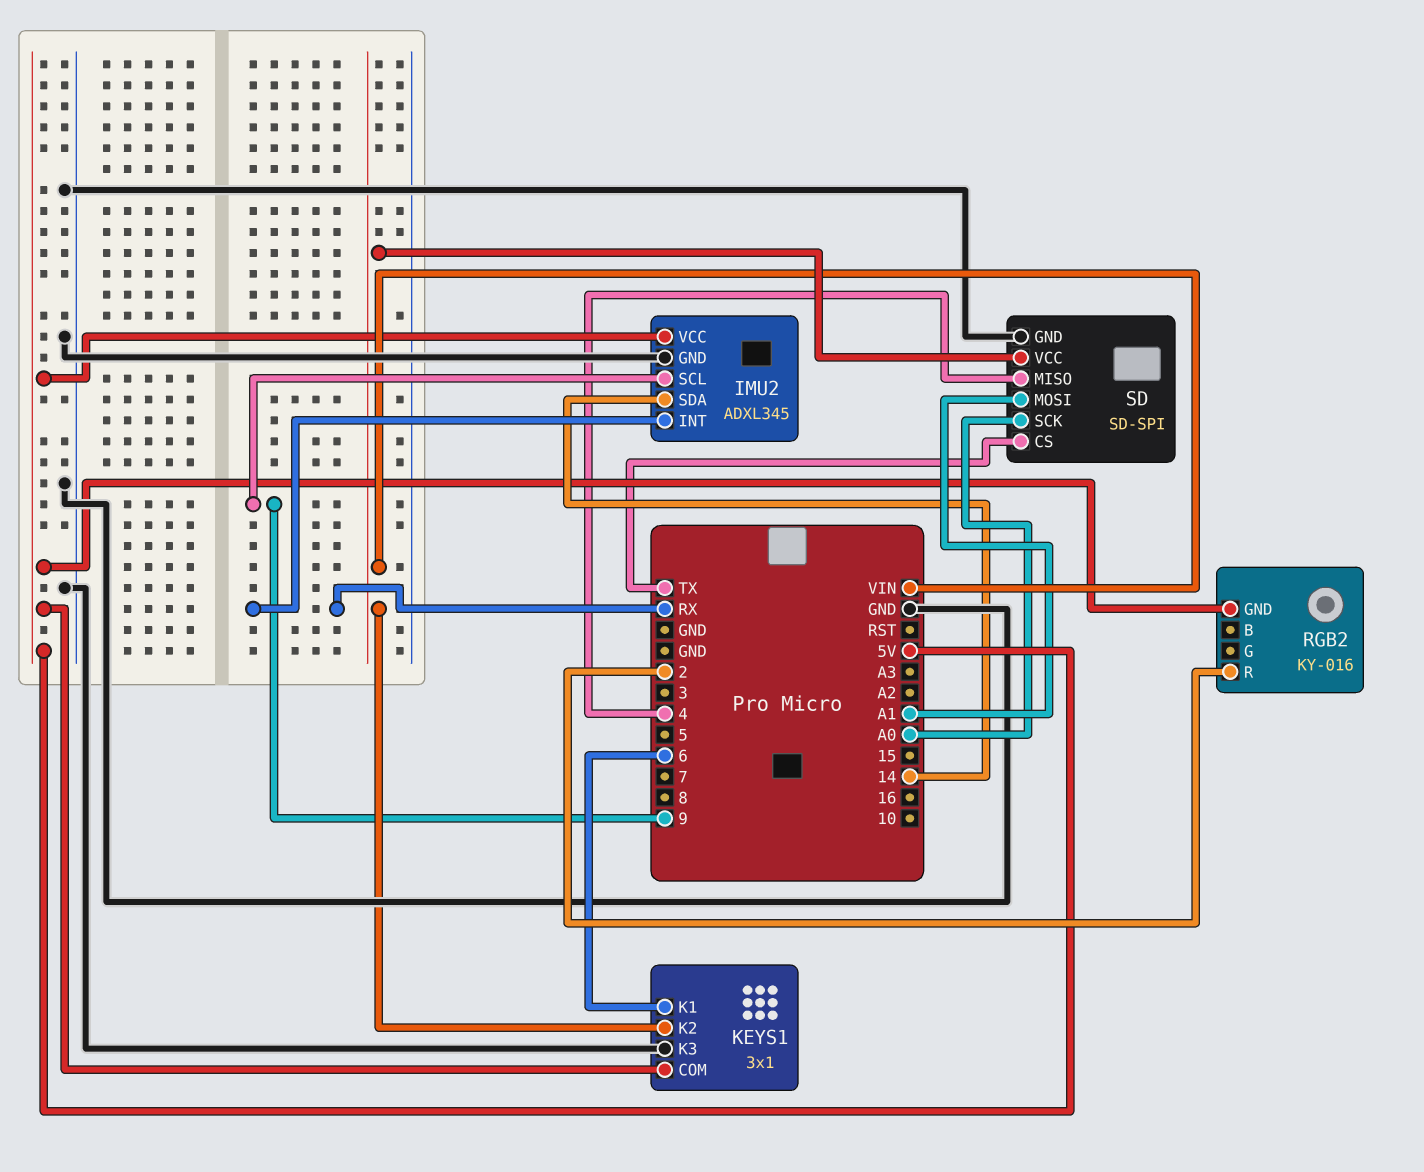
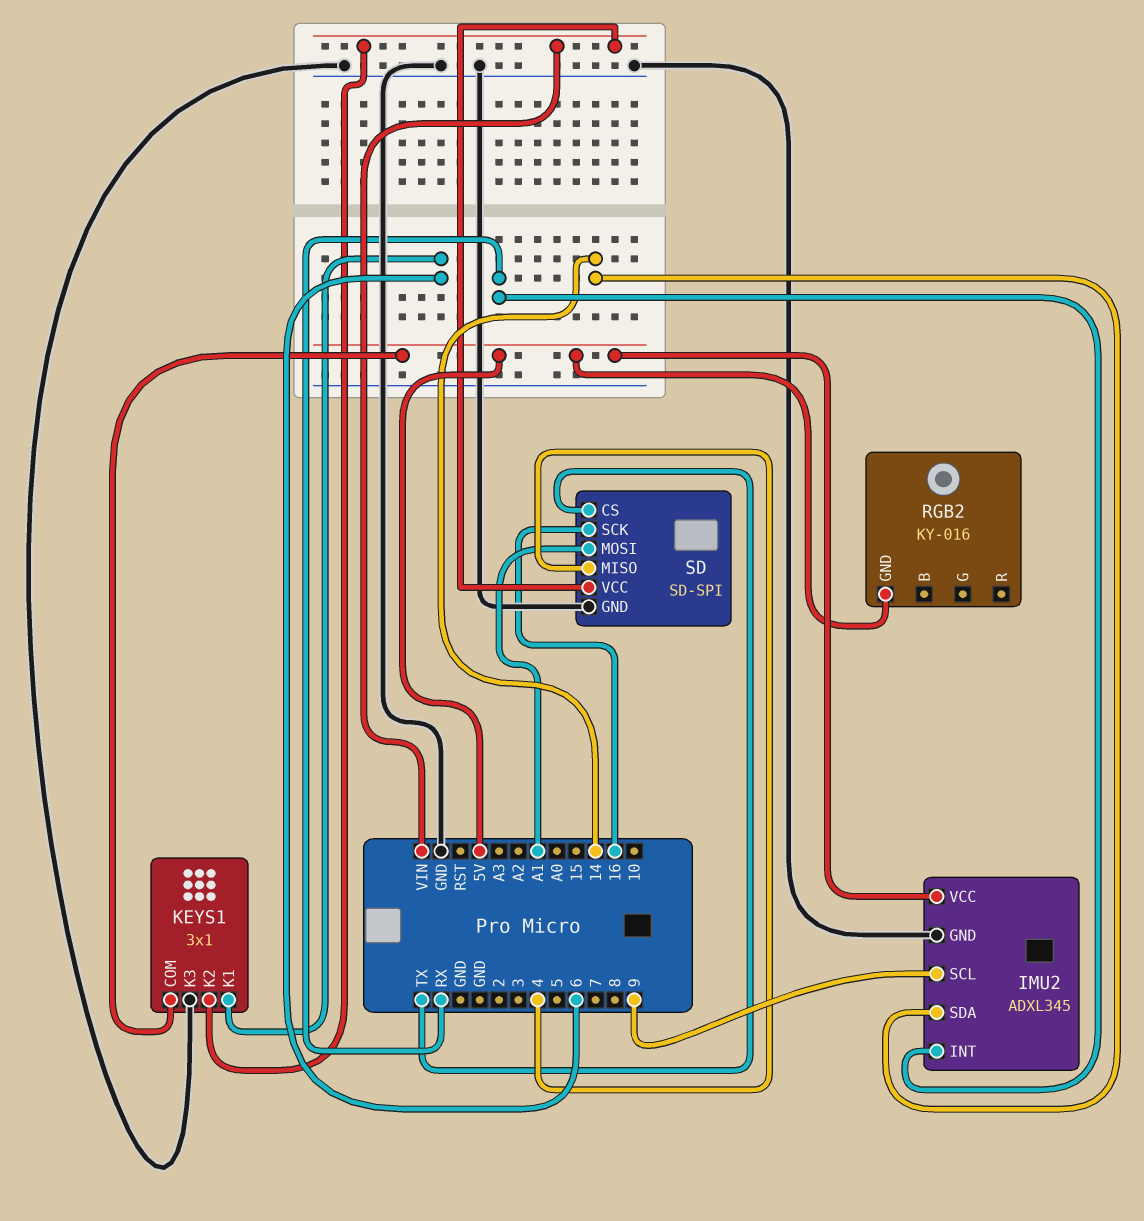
RGB2 pin R: 2 -> none
SD pin SCK: A0 -> 16

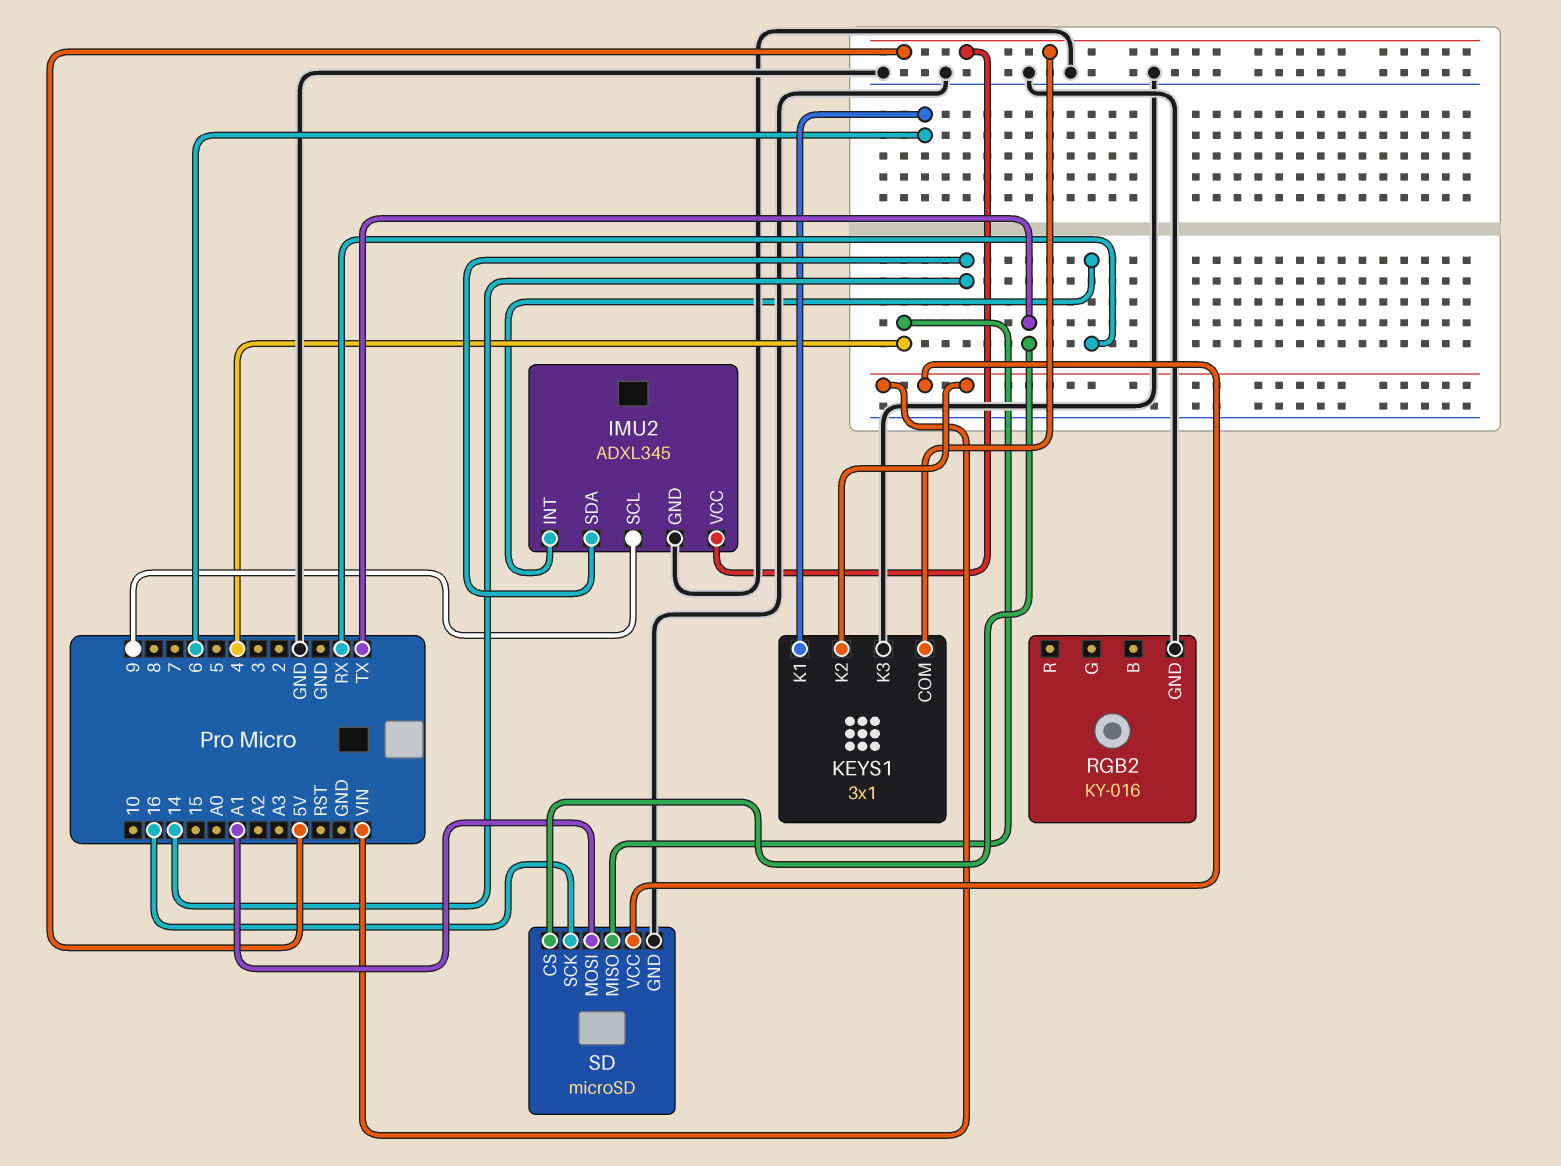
RGB2 pin GND: 5V -> GND
SD: SD-SPI -> microSD

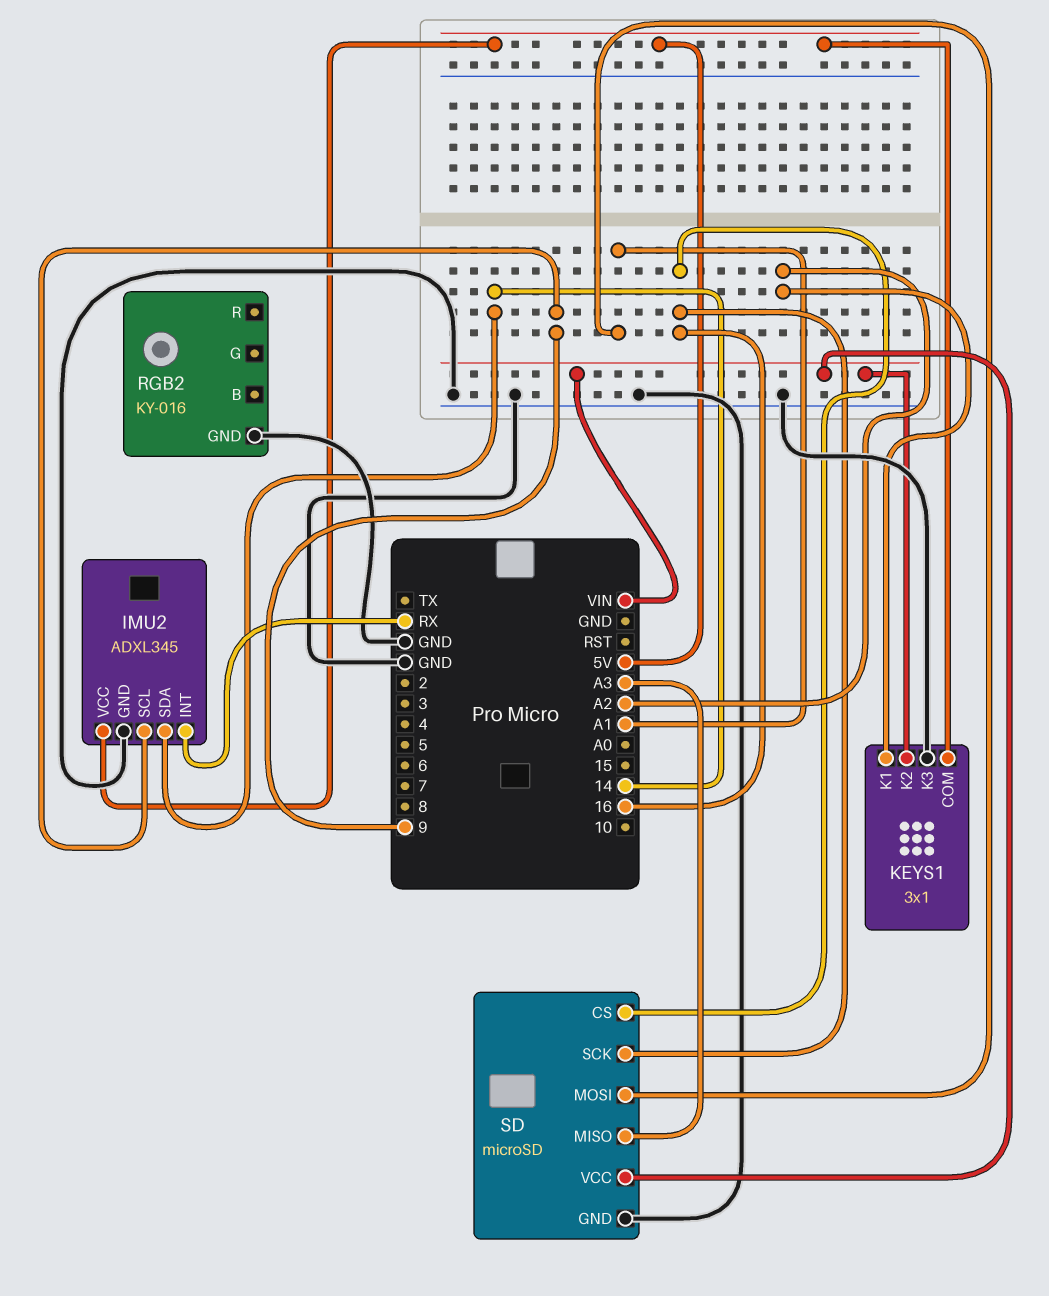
KEYS1 pin K1: 6 -> A2
SD pin CS: TX -> 16
SD pin MISO: 4 -> A3

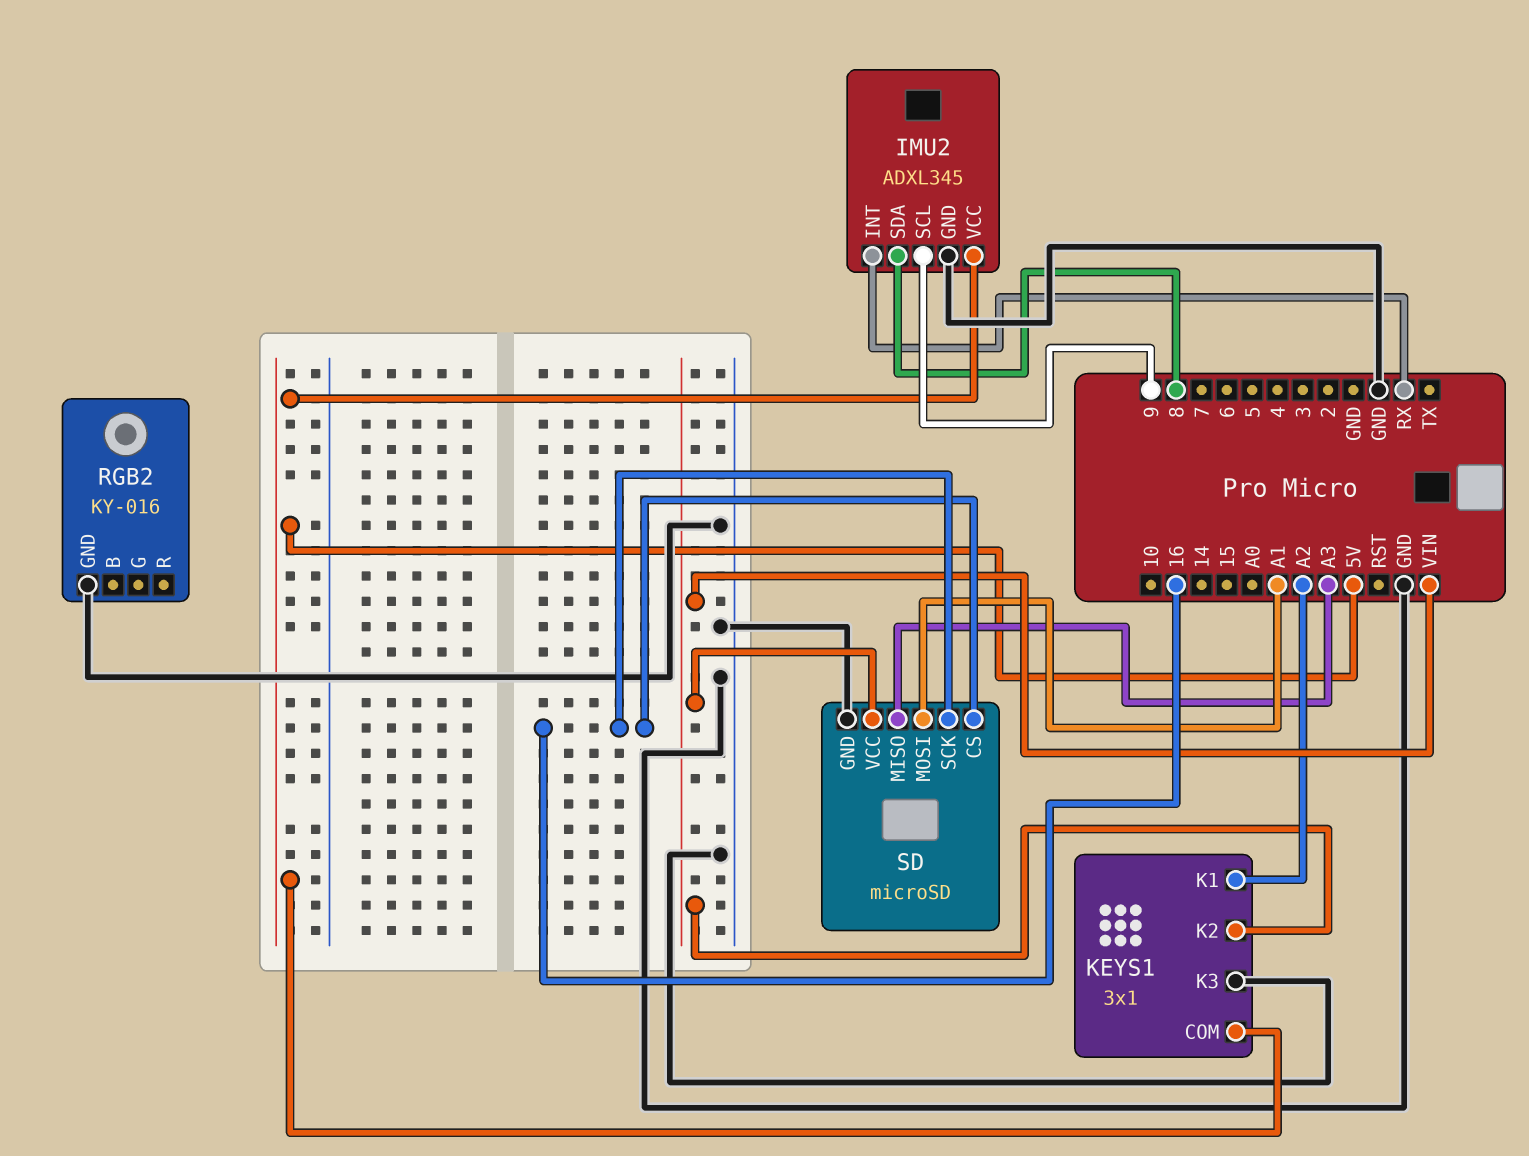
IMU2 pin SDA: 14 -> 8

